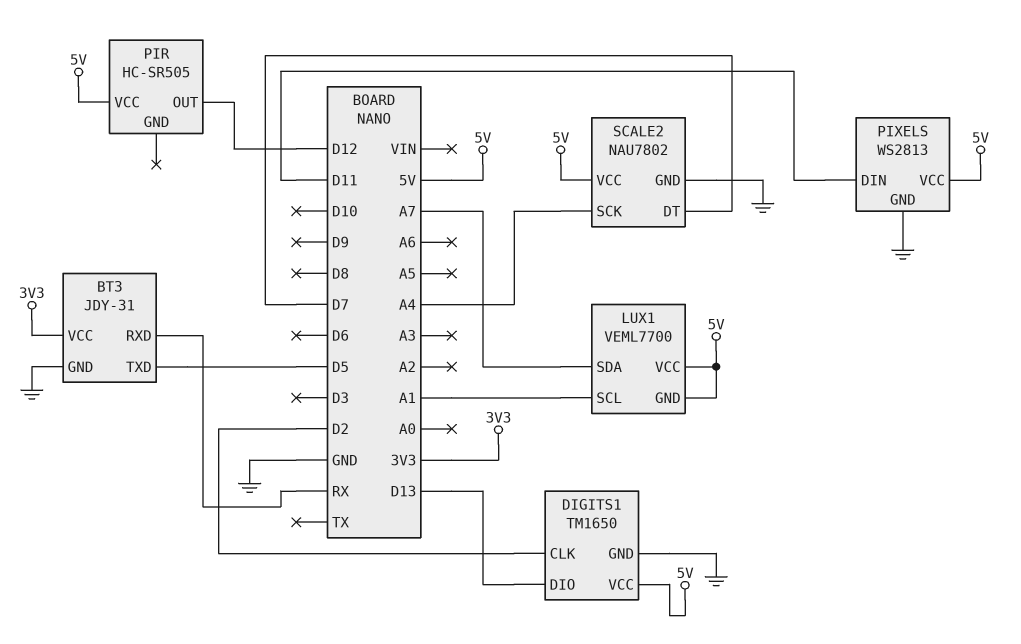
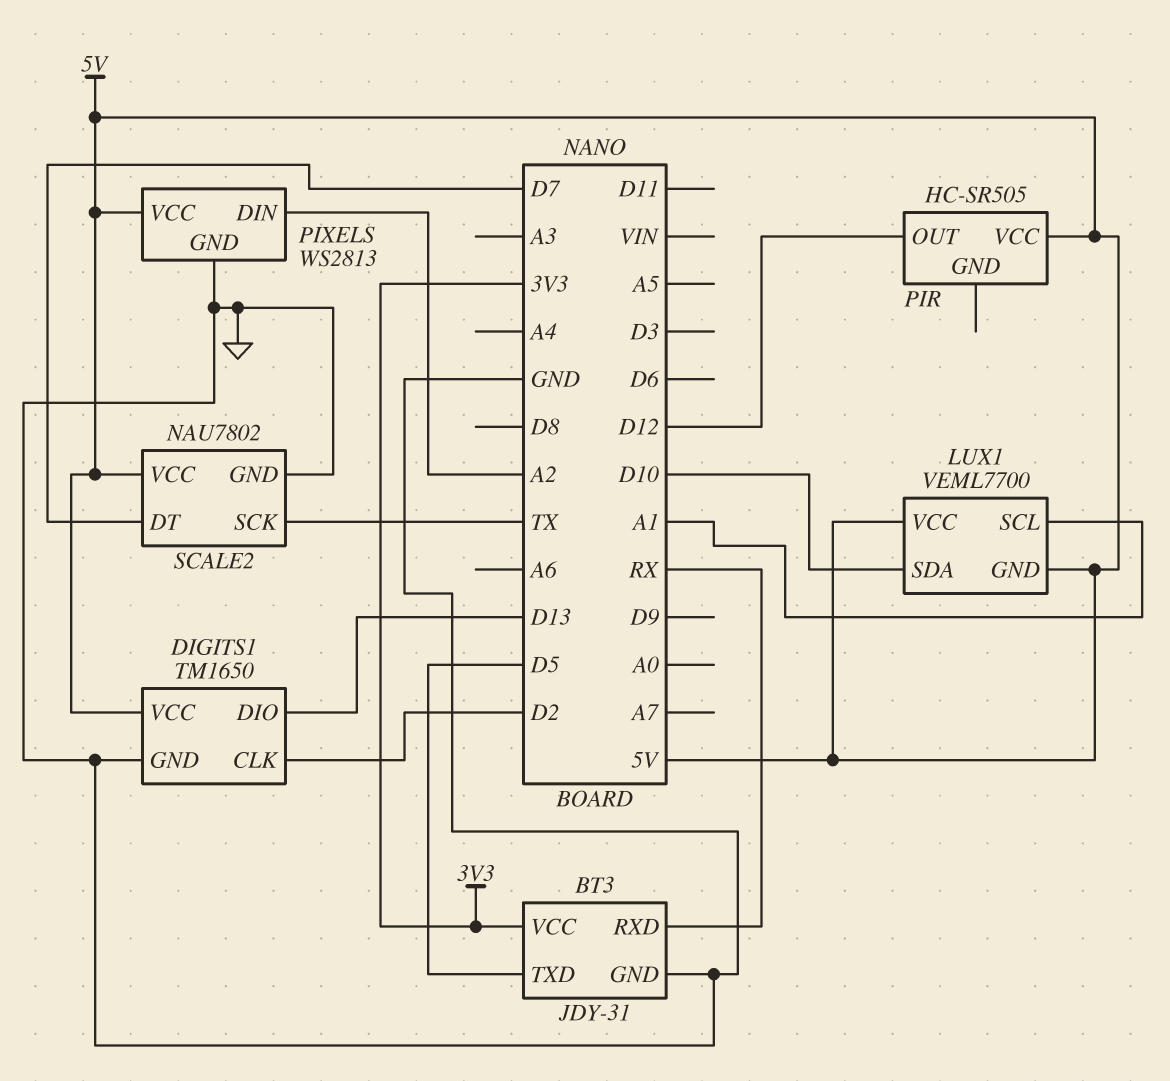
LUX1 pin SDA: A7 -> D10
PIXELS pin DIN: D11 -> A2
SCALE2 pin SCK: A4 -> TX

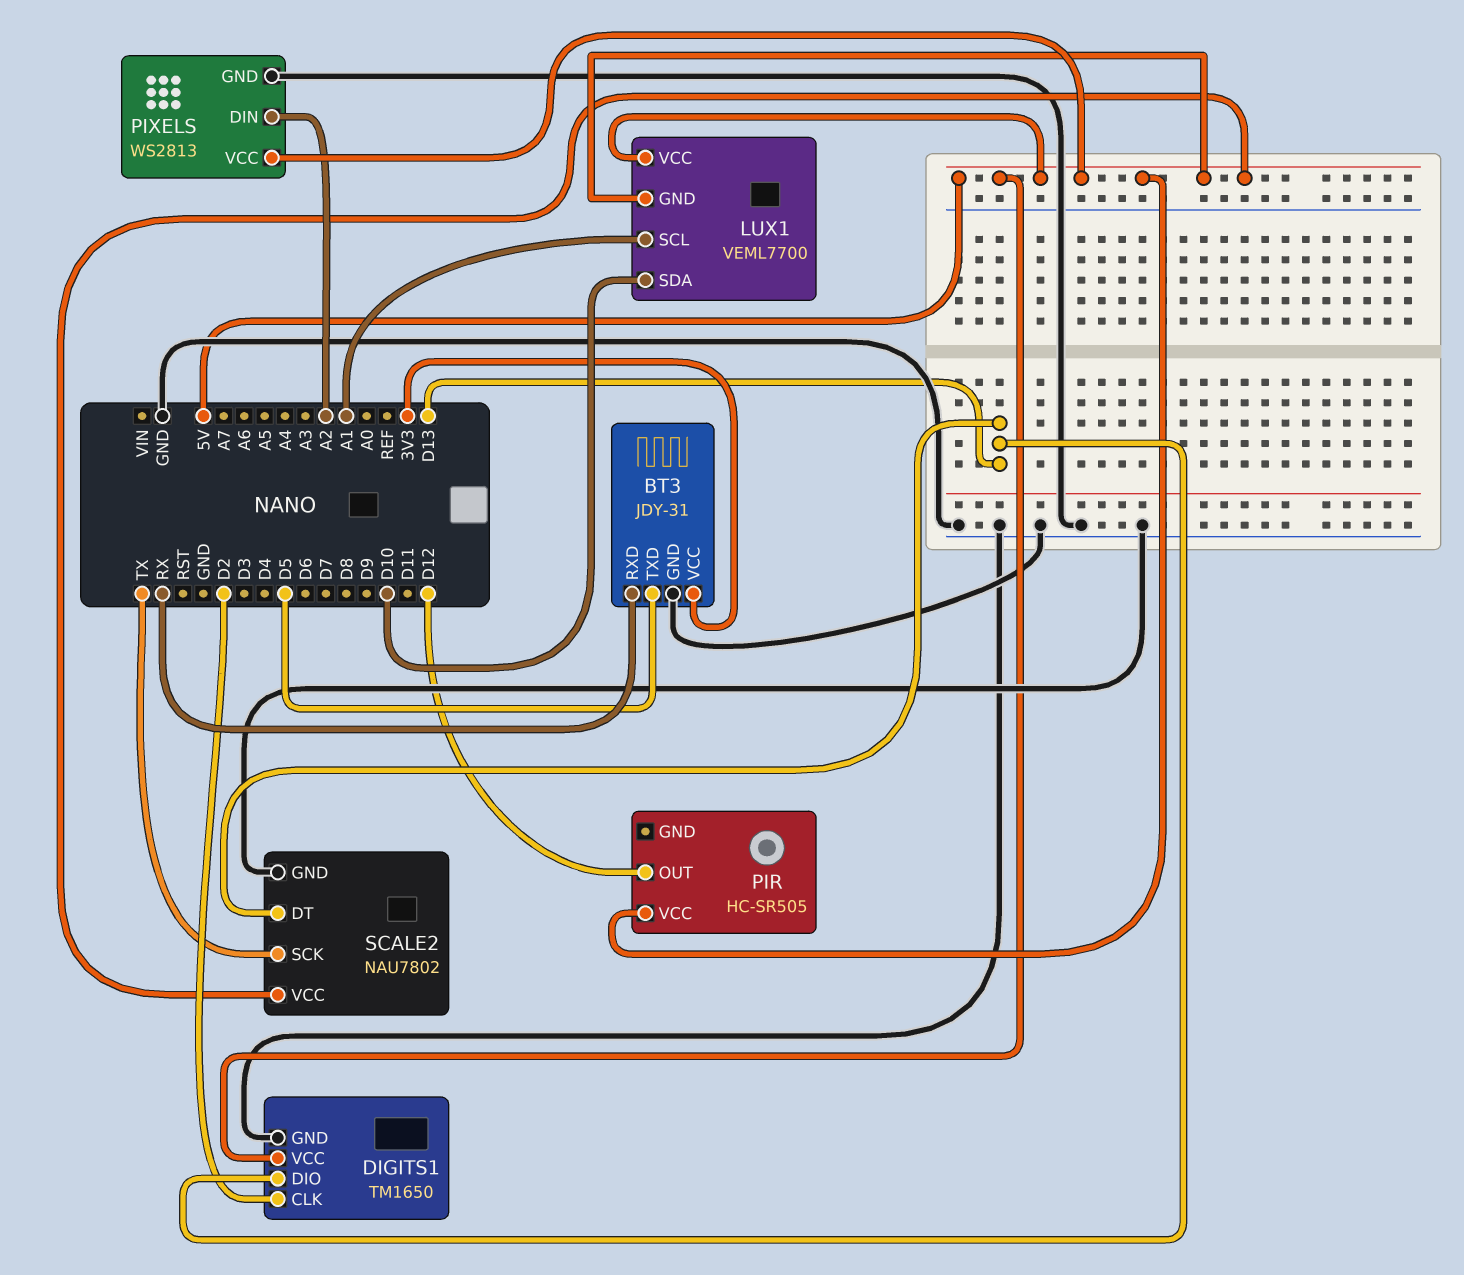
SCALE2 pin DT: D7 -> D13

